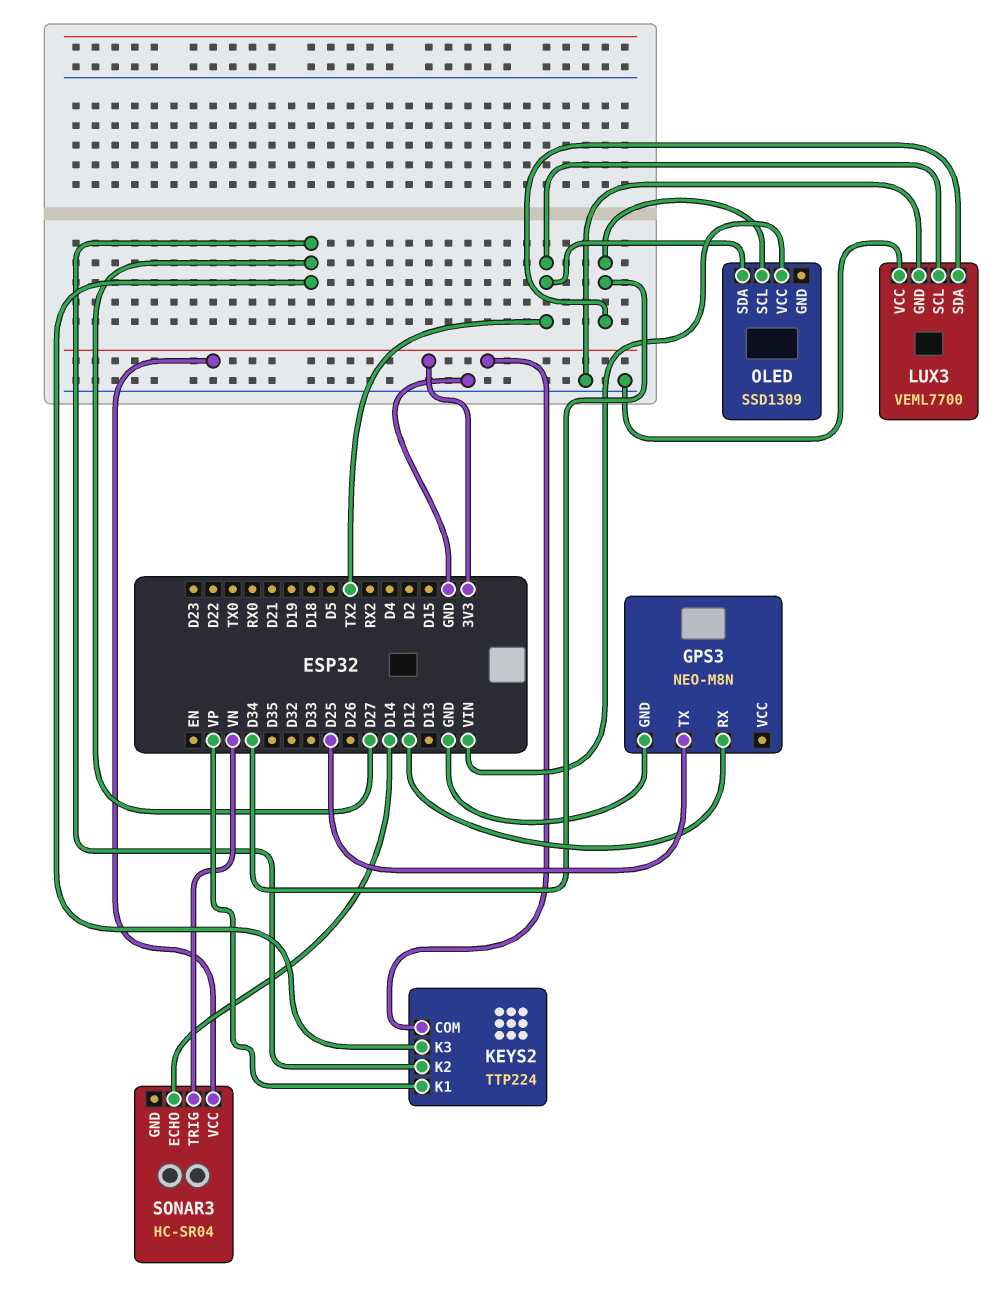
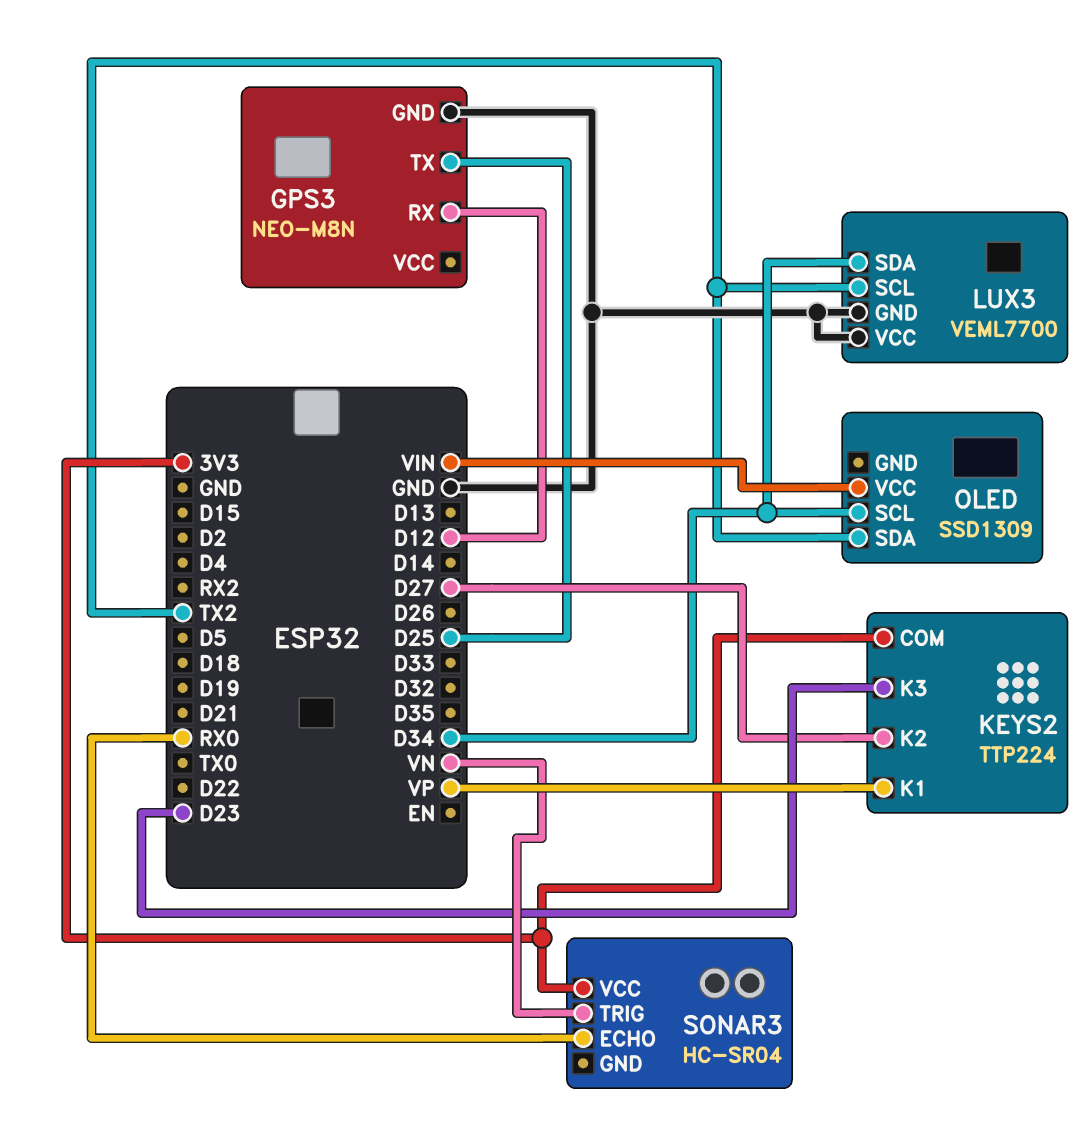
KEYS2 pin K3: D27 -> D23
SONAR3 pin ECHO: D14 -> RX0

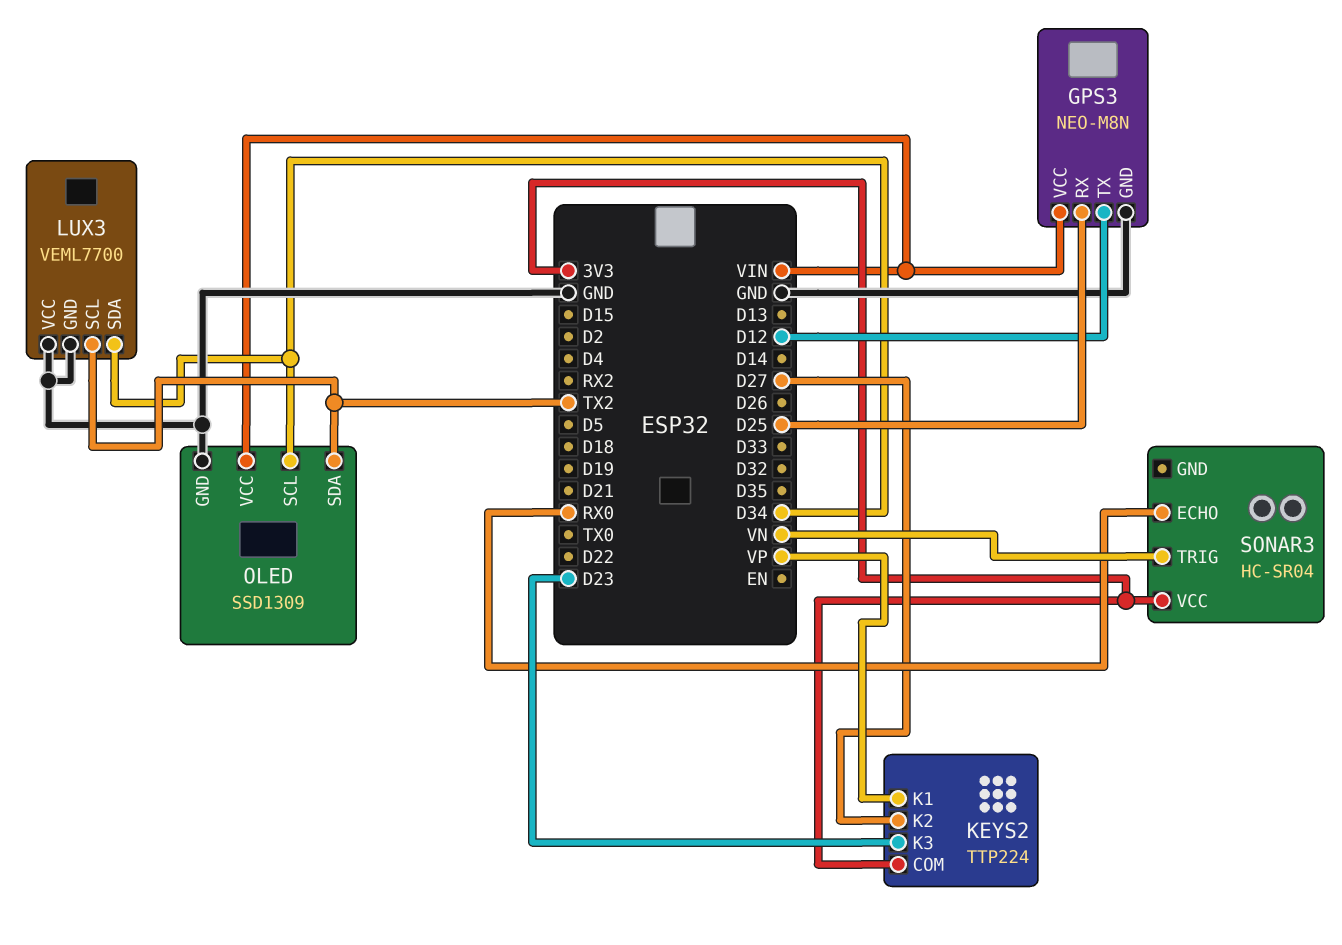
GPS3 pin RX: D12 -> D25
GPS3 pin TX: D25 -> D12
GPS3 pin VCC: none -> VIN
OLED pin GND: none -> GND

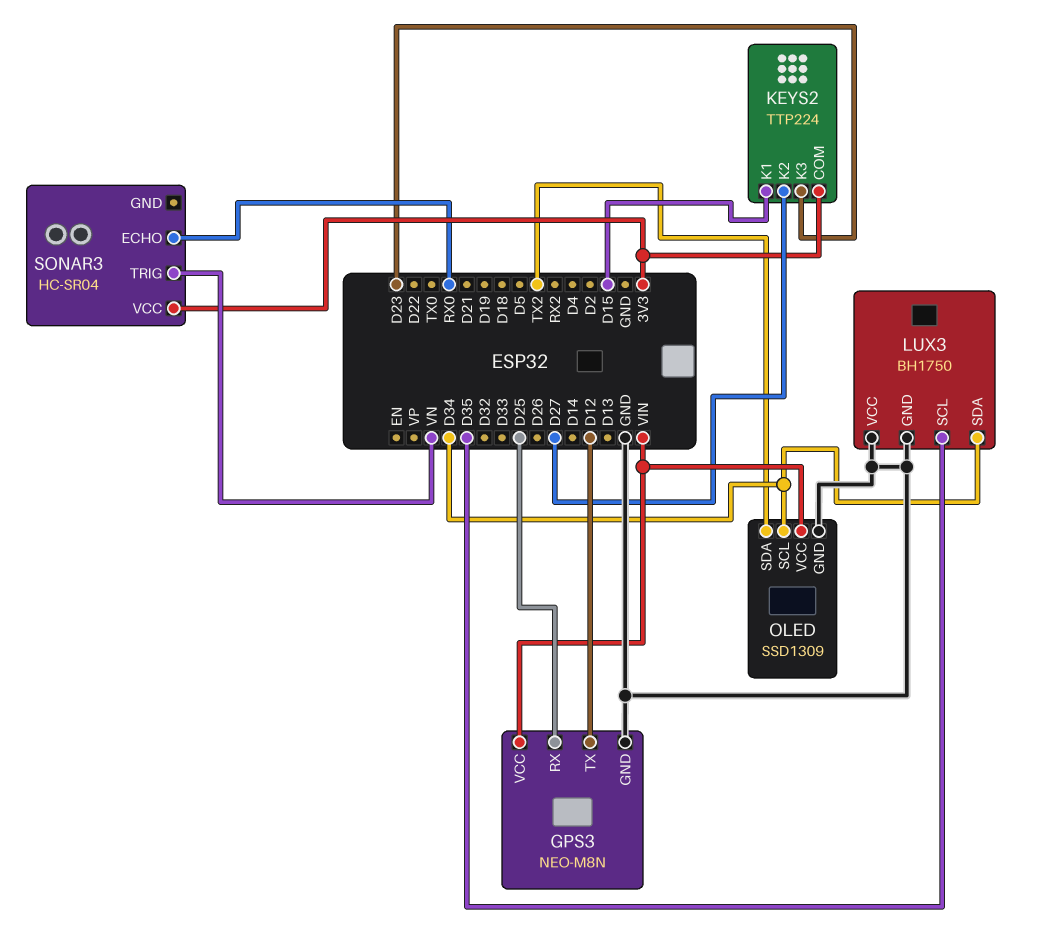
KEYS2 pin K1: VP -> D15
LUX3: VEML7700 -> BH1750
LUX3 pin SCL: TX2 -> D35

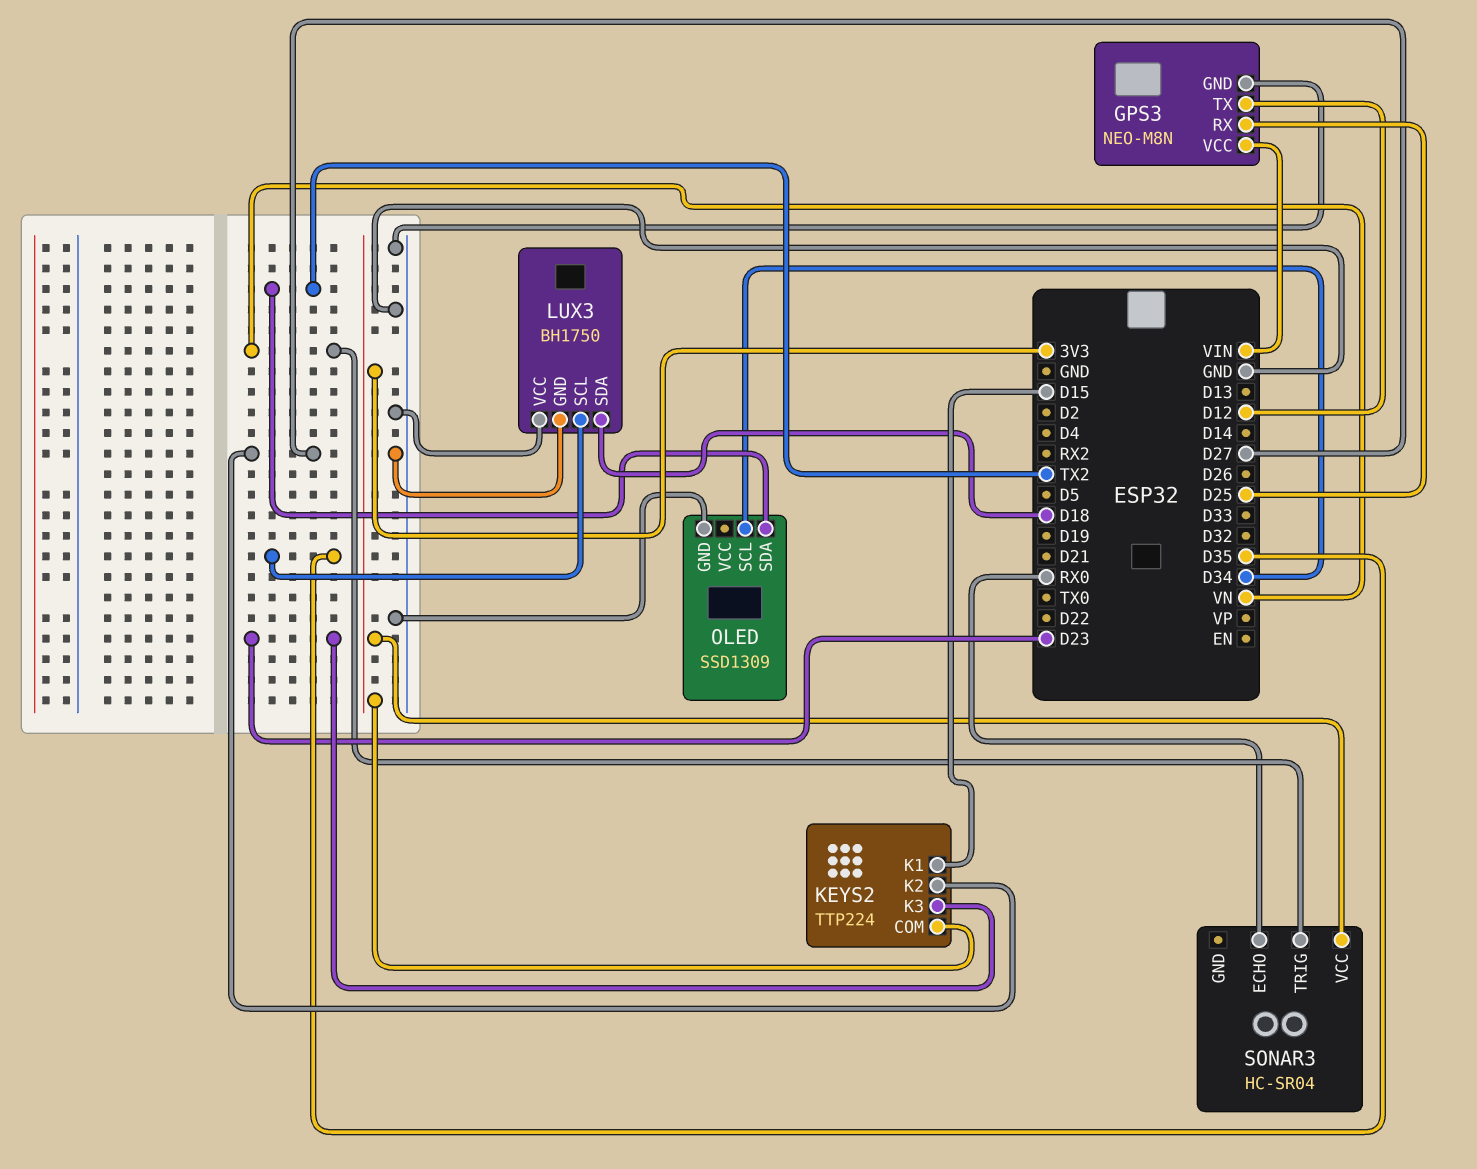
LUX3 pin SDA: D34 -> D18
OLED pin VCC: VIN -> none

